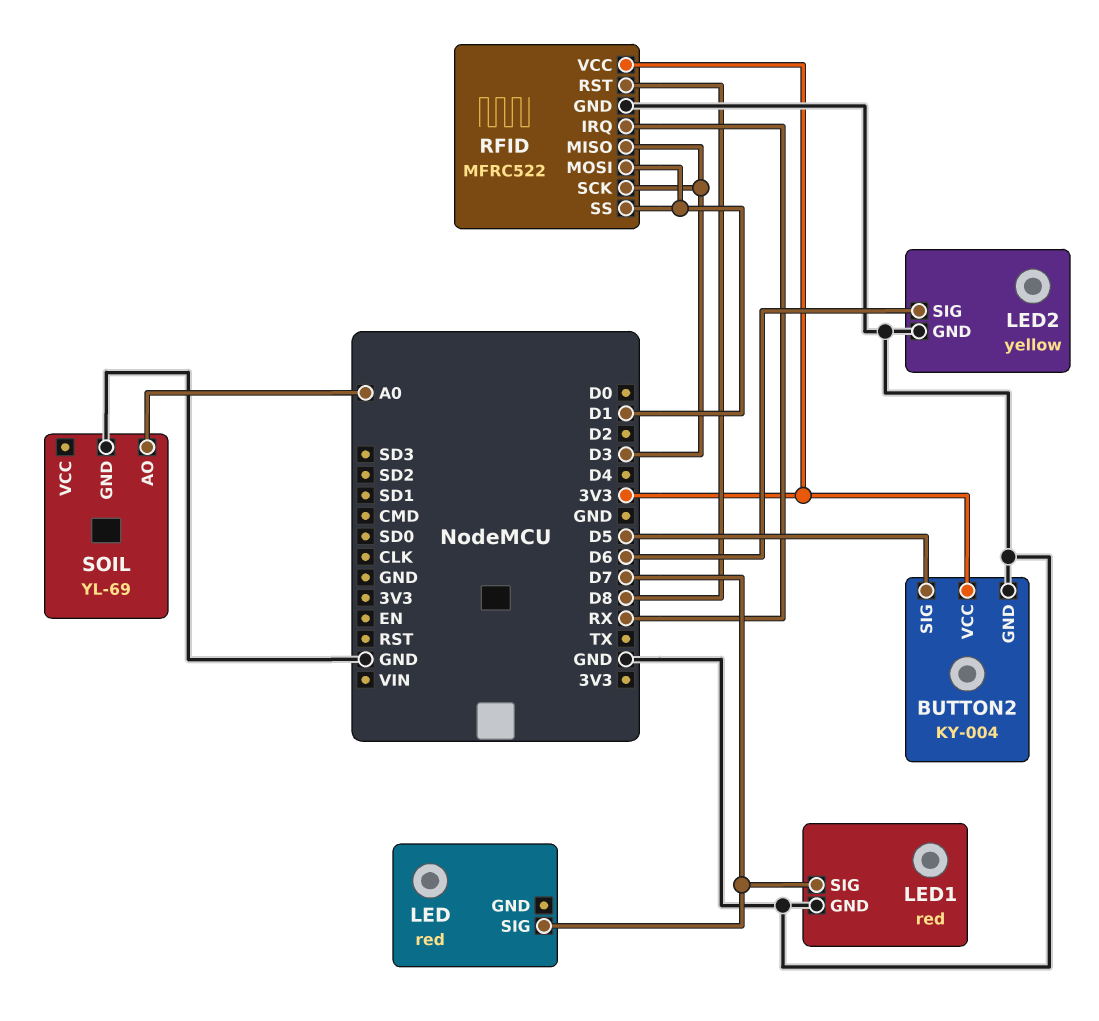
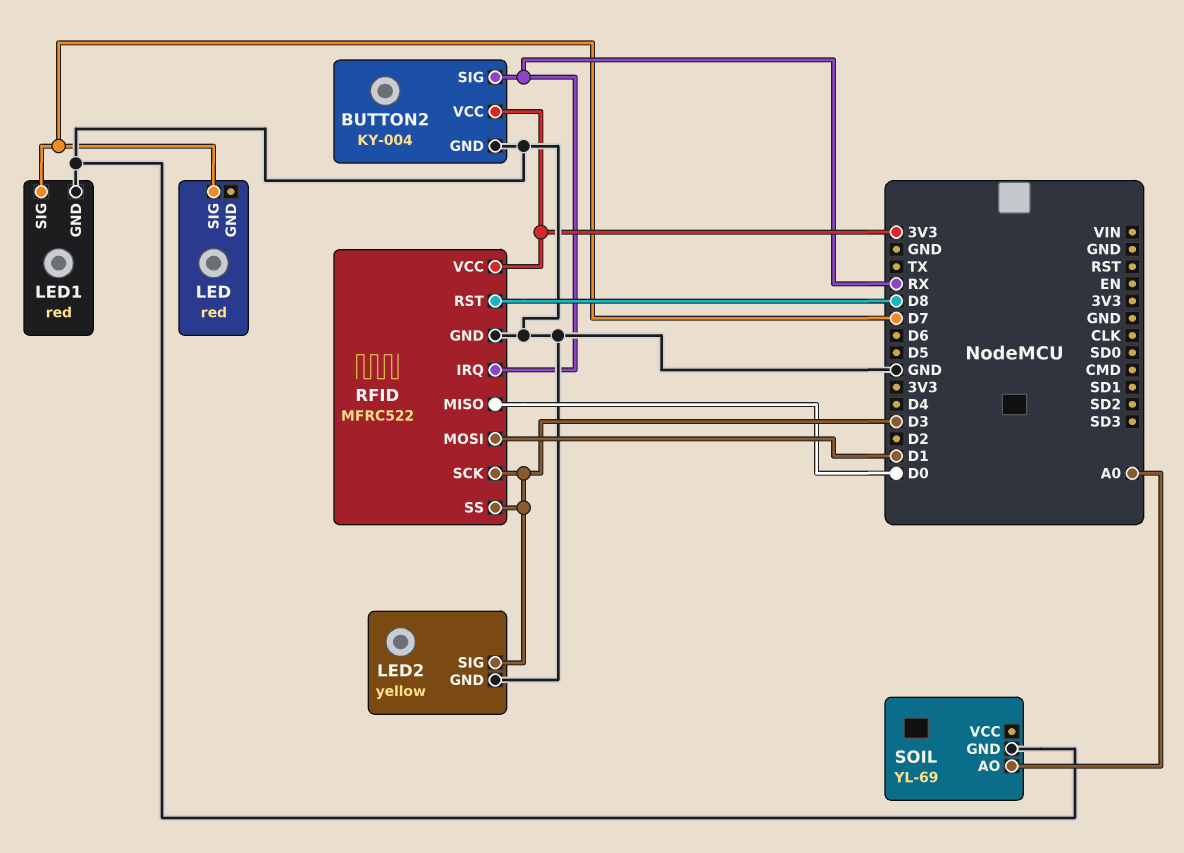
BUTTON2 pin SIG: D5 -> RX
LED2 pin SIG: D6 -> D3
RFID pin MISO: D3 -> D0
RFID pin SS: D1 -> D3

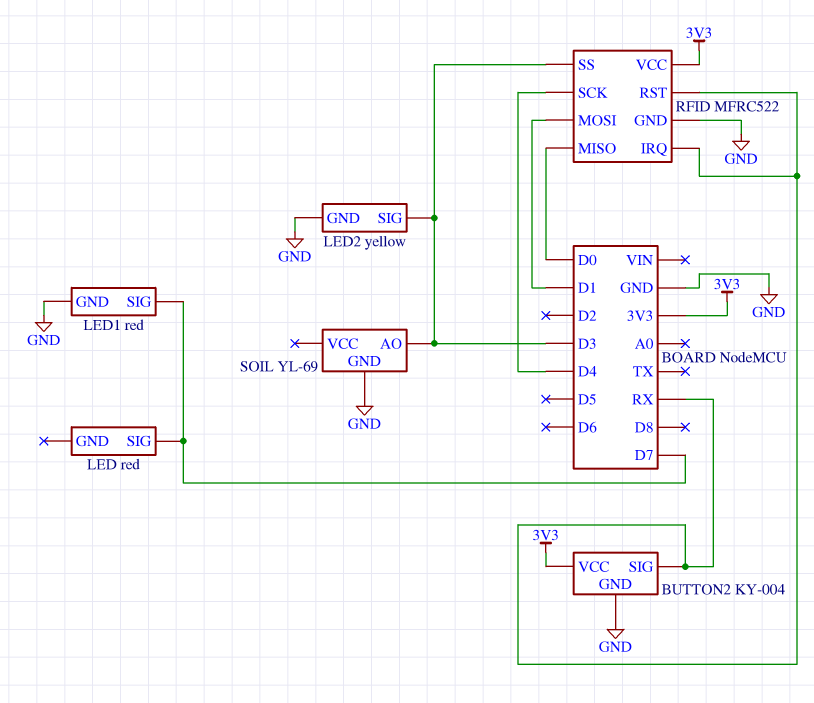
RFID pin RST: D8 -> RX
RFID pin SCK: D3 -> D4
SOIL pin AO: A0 -> D3

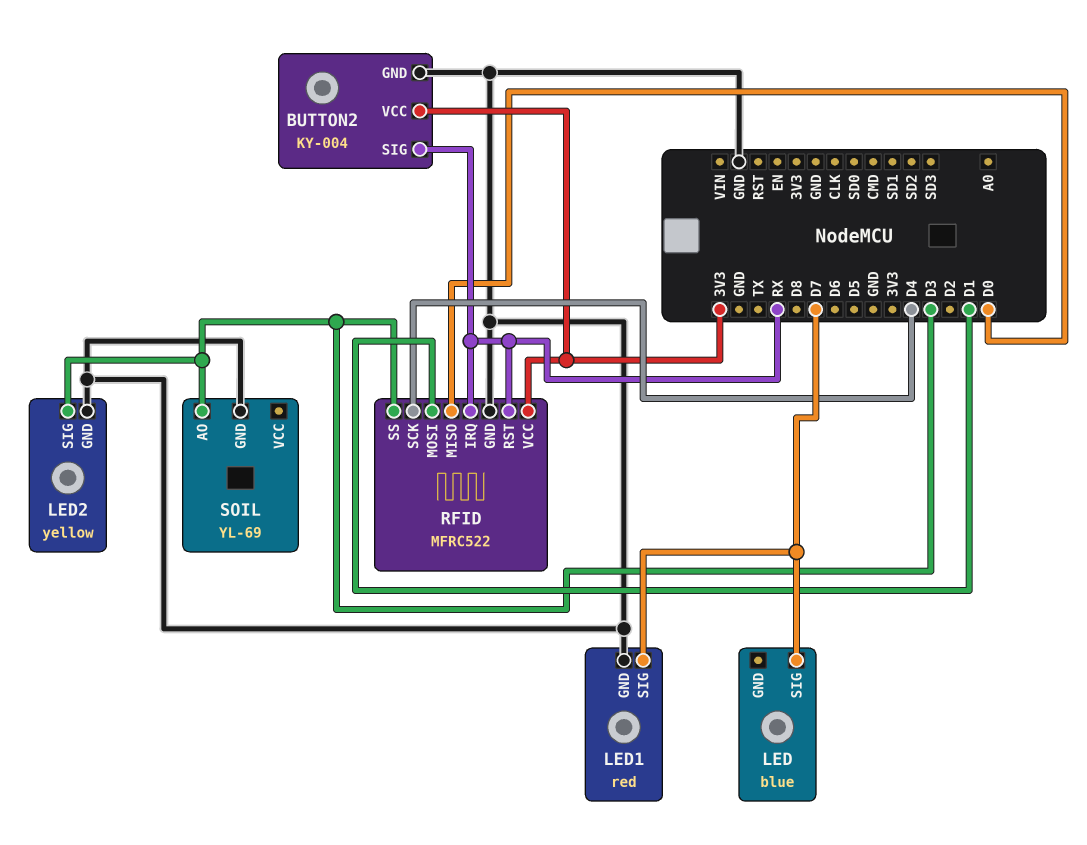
LED: red -> blue

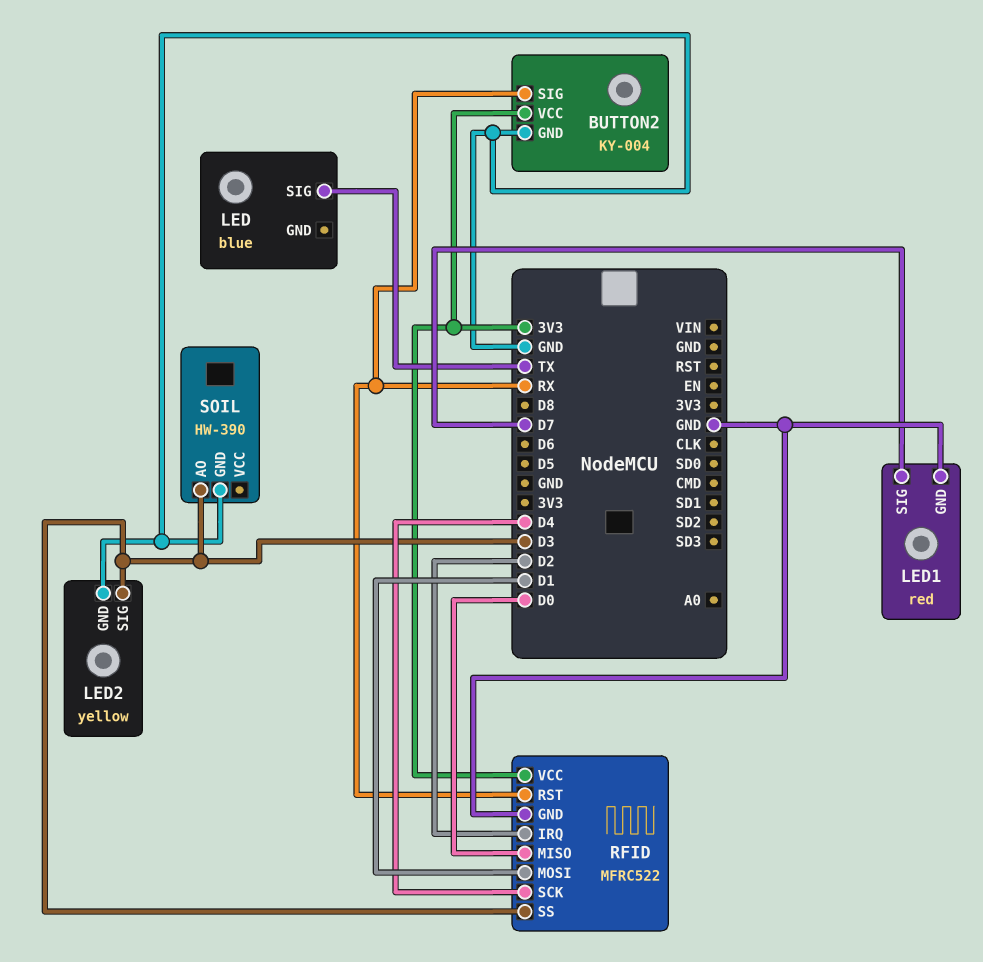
LED pin SIG: D7 -> TX
RFID pin IRQ: RX -> D2
SOIL: YL-69 -> HW-390

